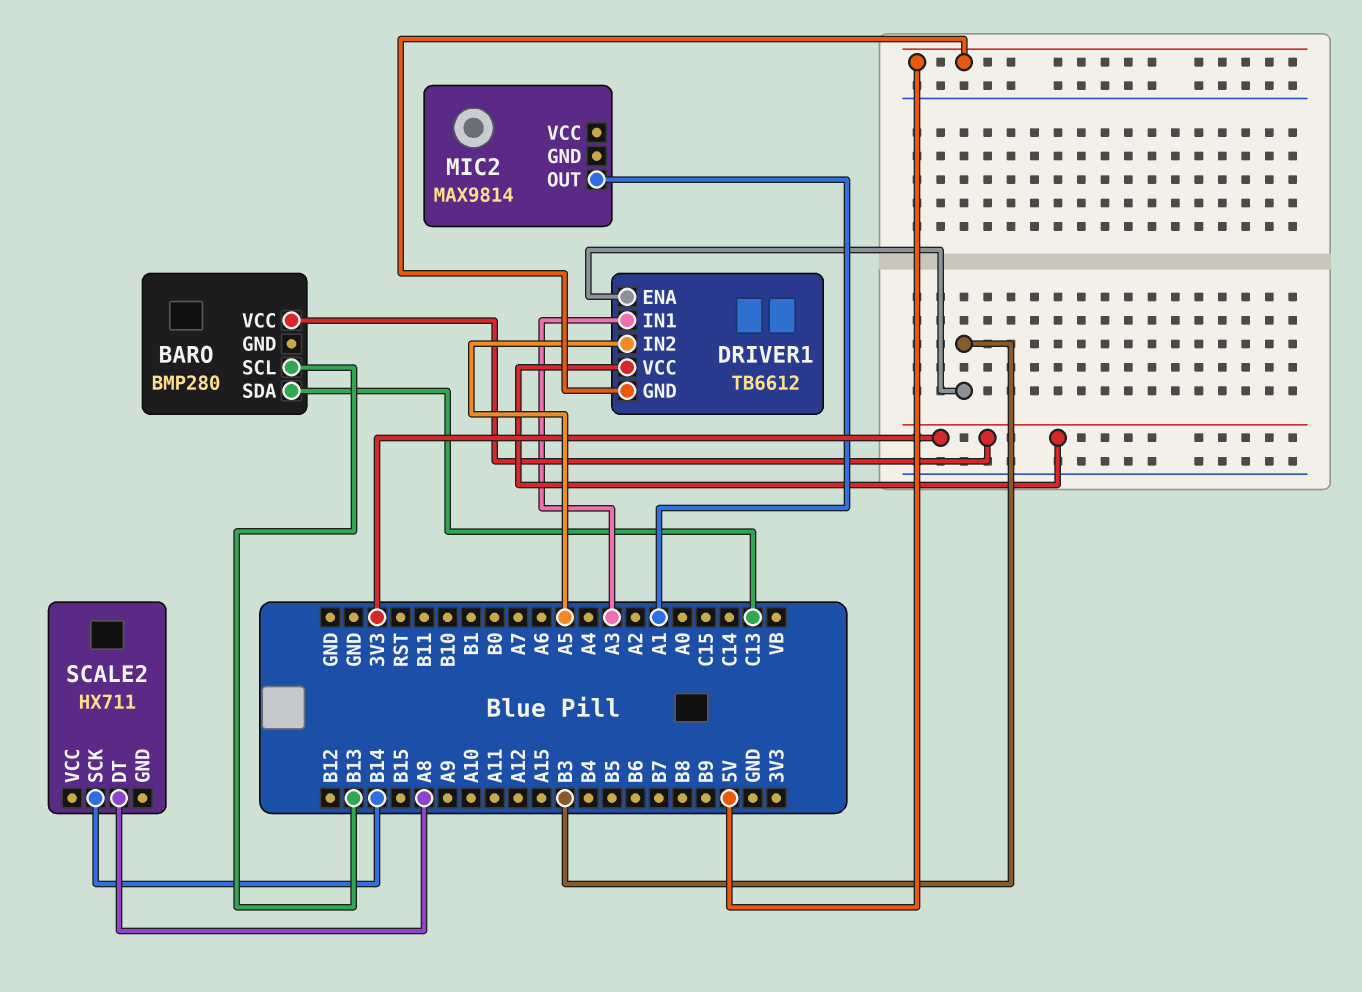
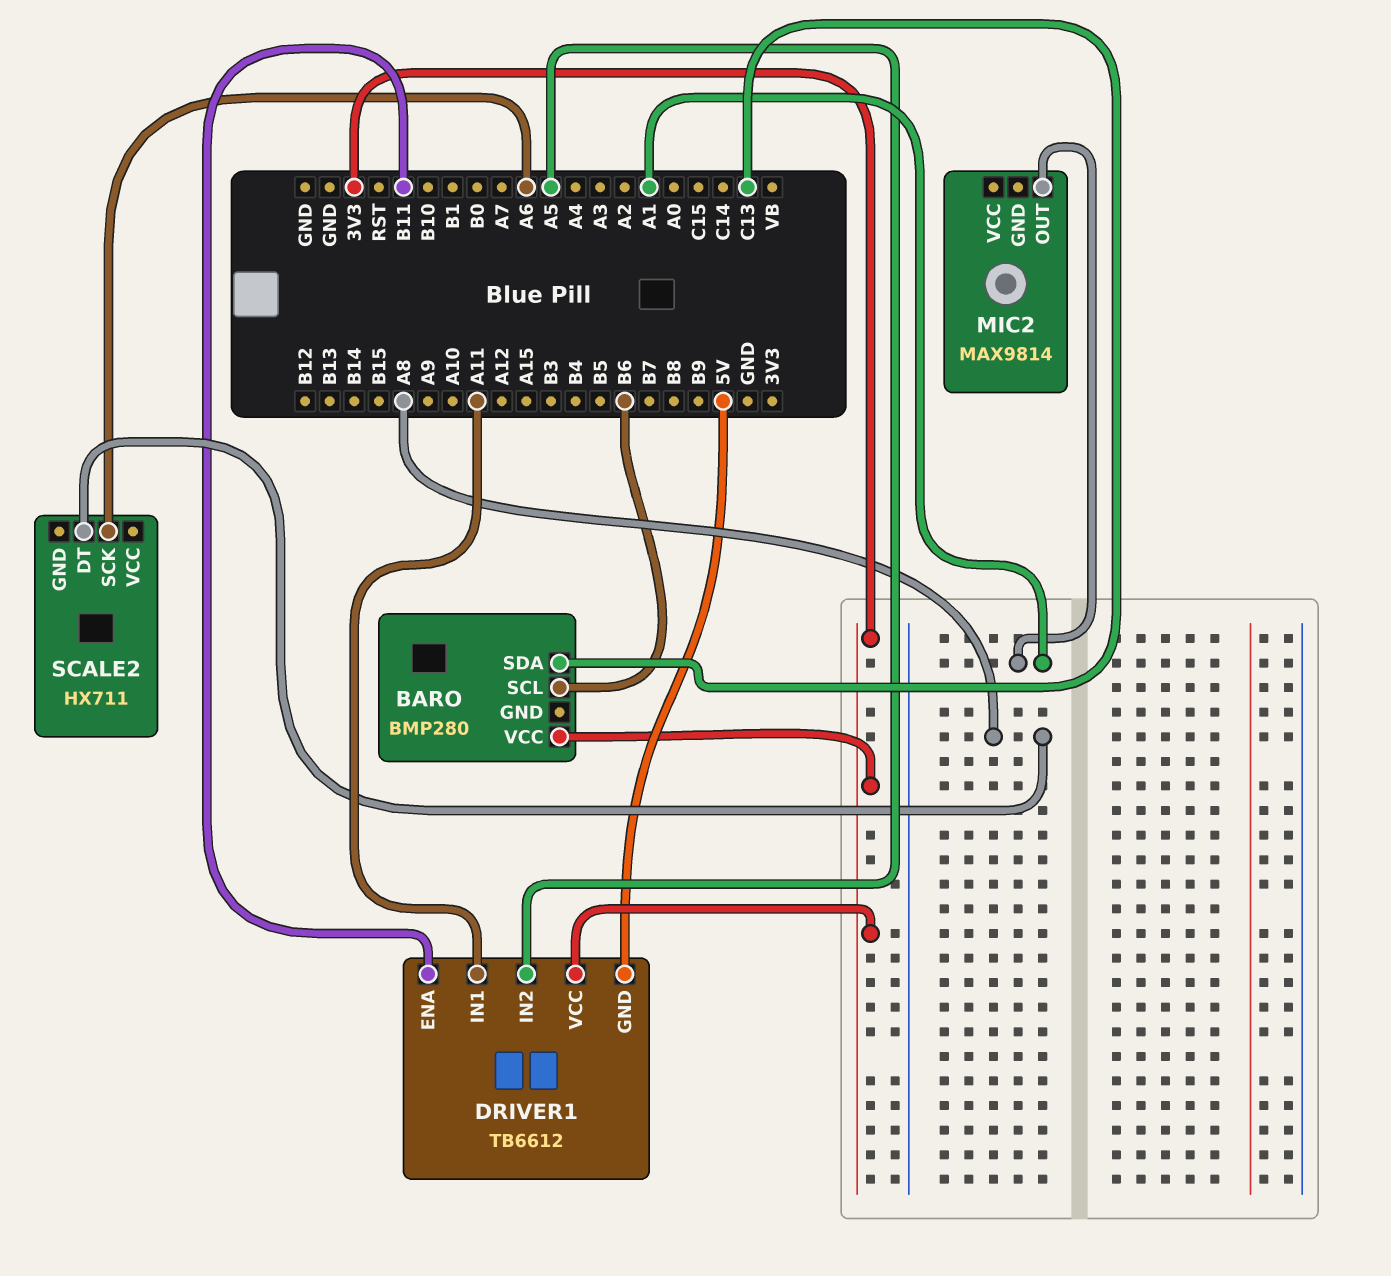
BARO pin SCL: B13 -> B6
DRIVER1 pin ENA: B3 -> B11
DRIVER1 pin IN1: A3 -> A11
SCALE2 pin SCK: B14 -> A6

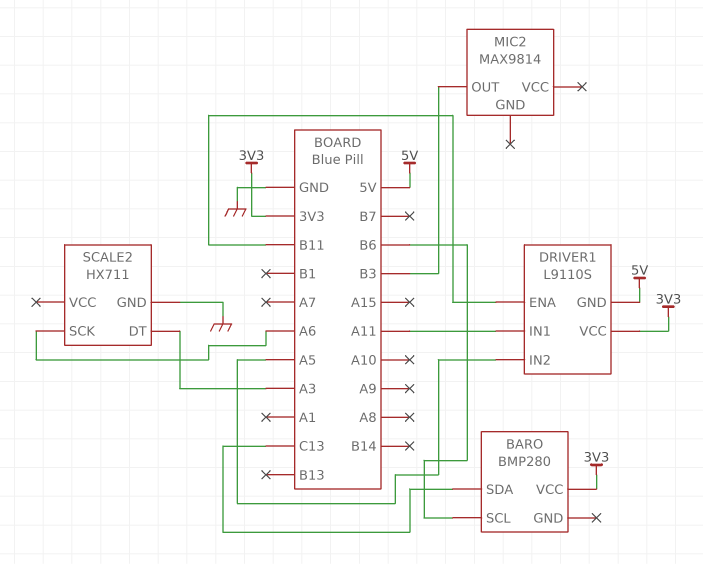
DRIVER1: TB6612 -> L9110S
MIC2 pin OUT: A1 -> B3
SCALE2 pin DT: A8 -> A3
SCALE2 pin GND: none -> GND

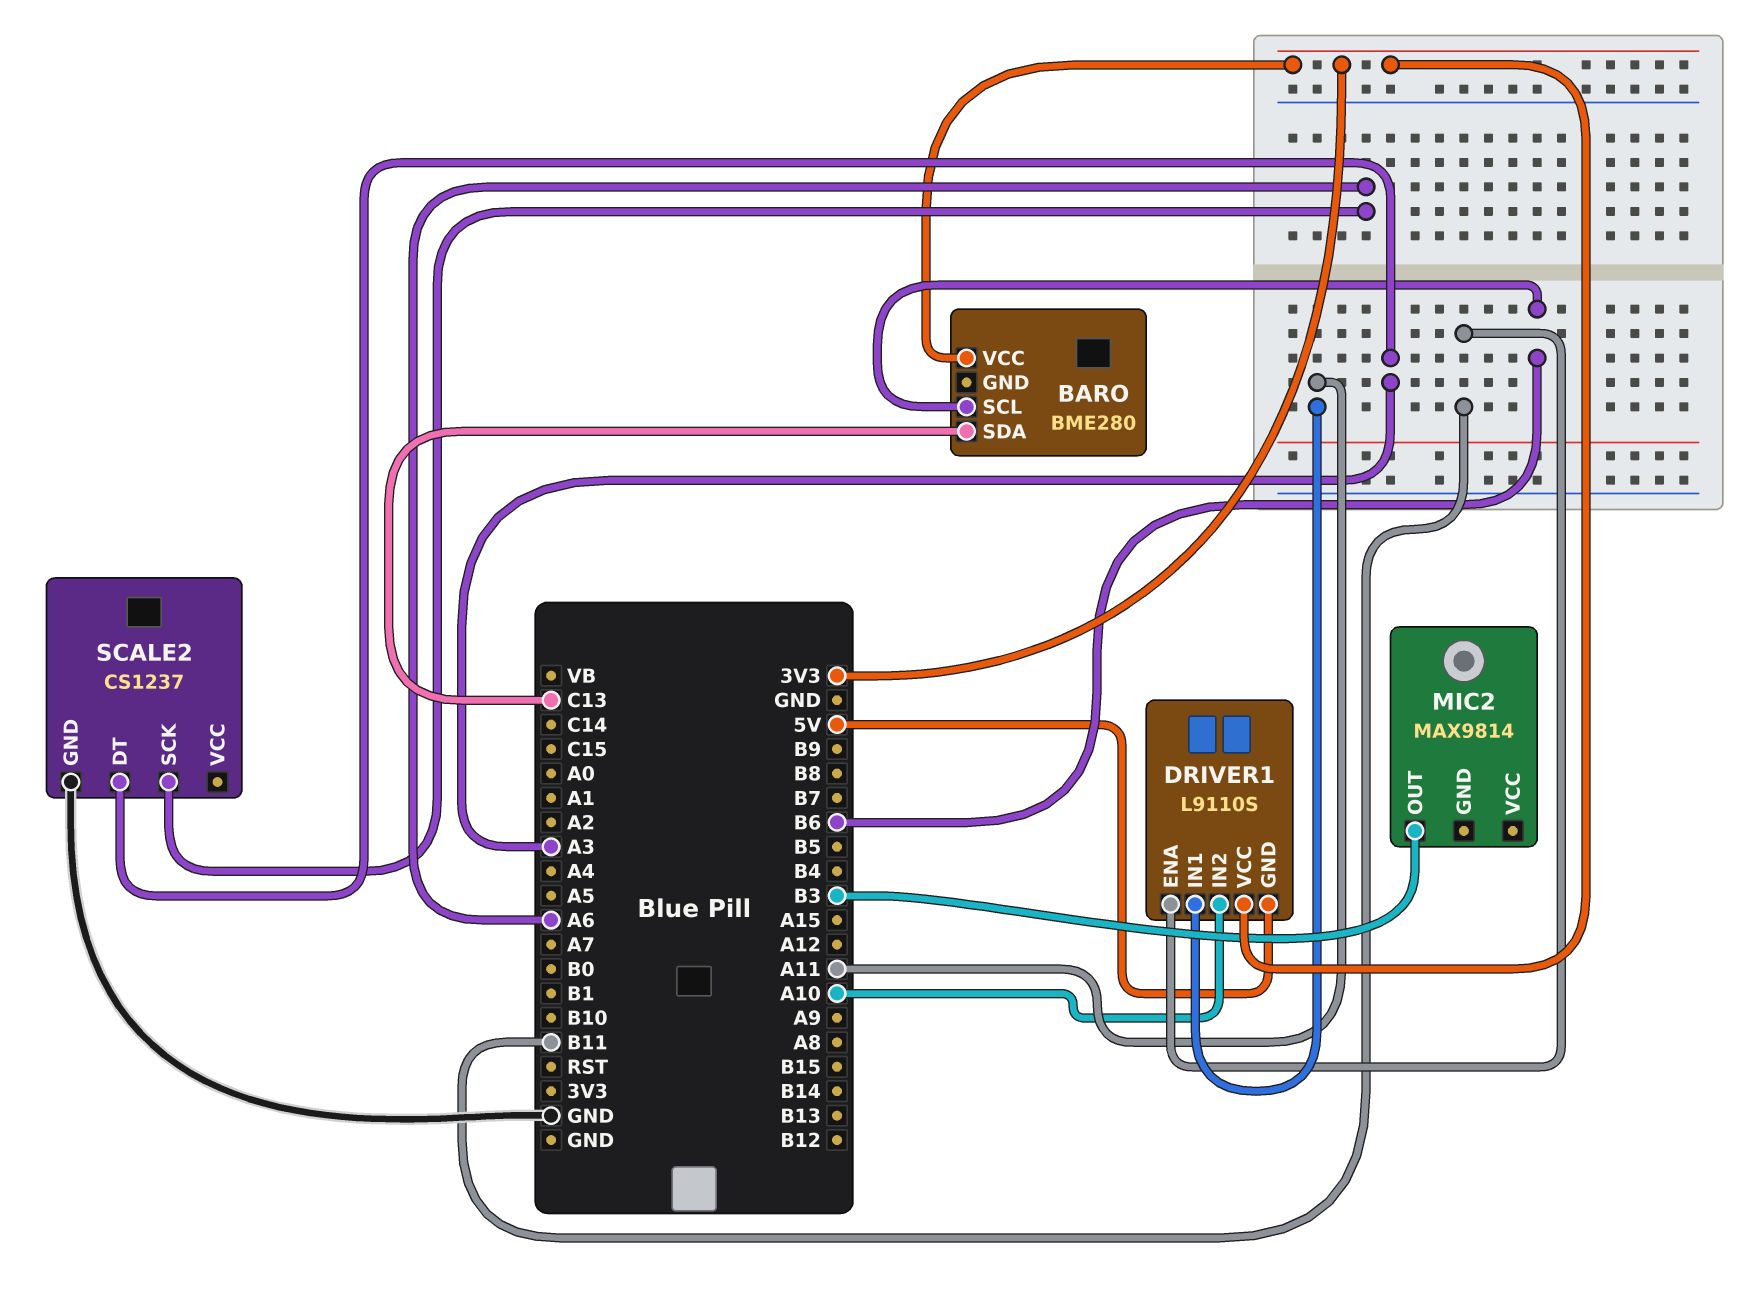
BARO: BMP280 -> BME280
DRIVER1 pin IN2: A5 -> A10
SCALE2: HX711 -> CS1237

